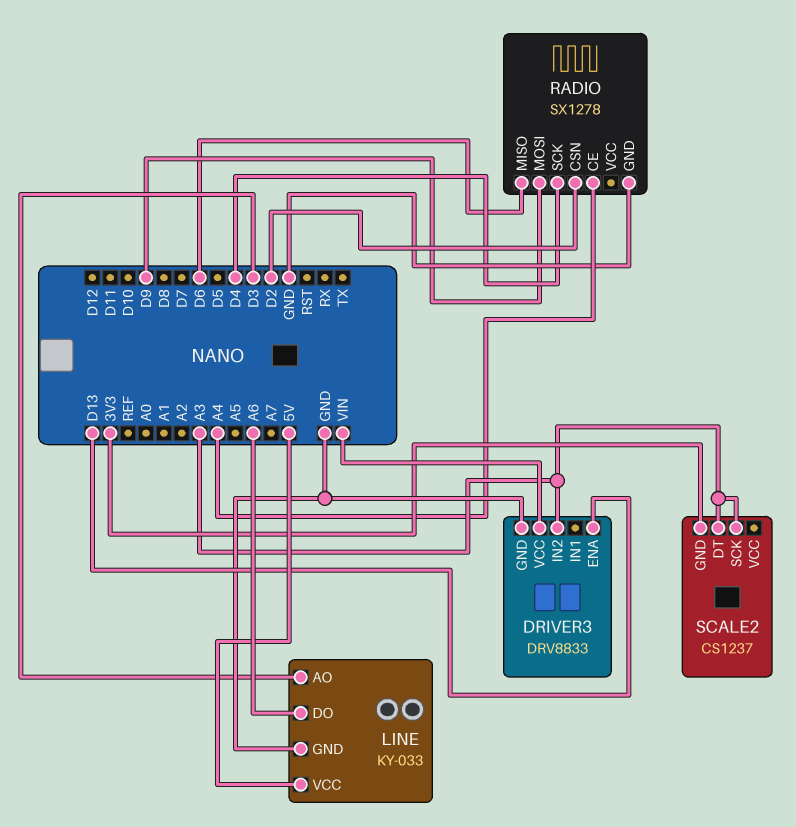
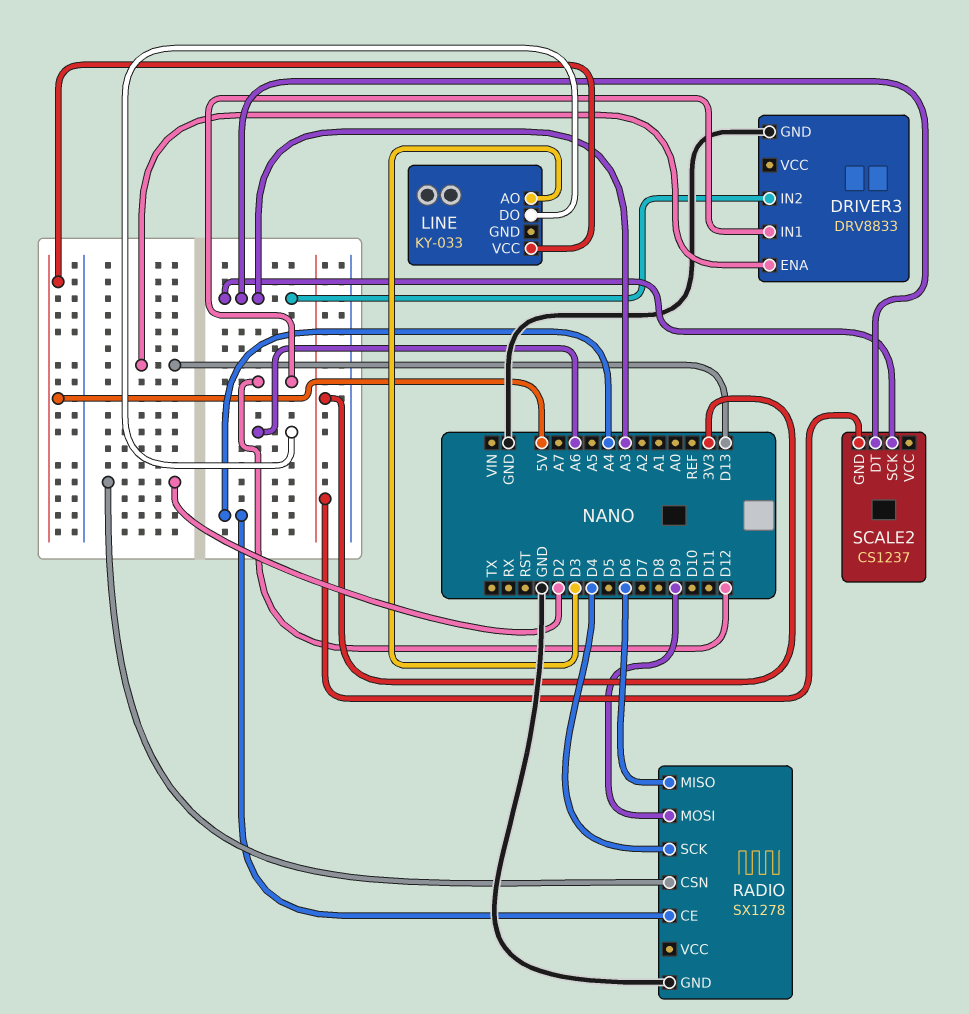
DRIVER3 pin IN1: none -> D12
DRIVER3 pin VCC: VIN -> none
LINE pin GND: GND -> none

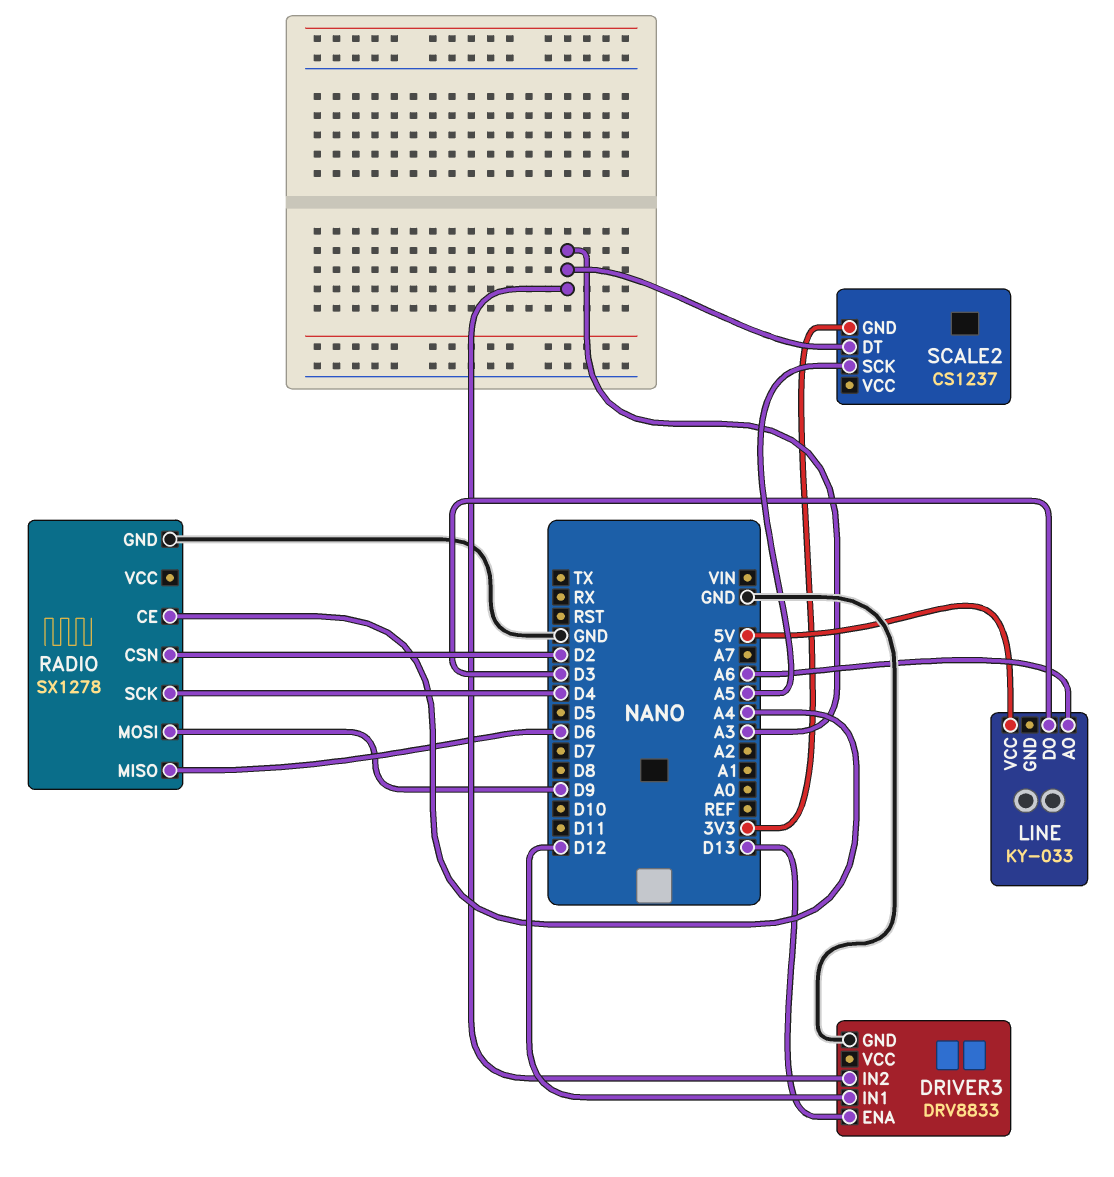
LINE pin AO: D3 -> A6
LINE pin DO: A6 -> D3
SCALE2 pin SCK: A3 -> A5

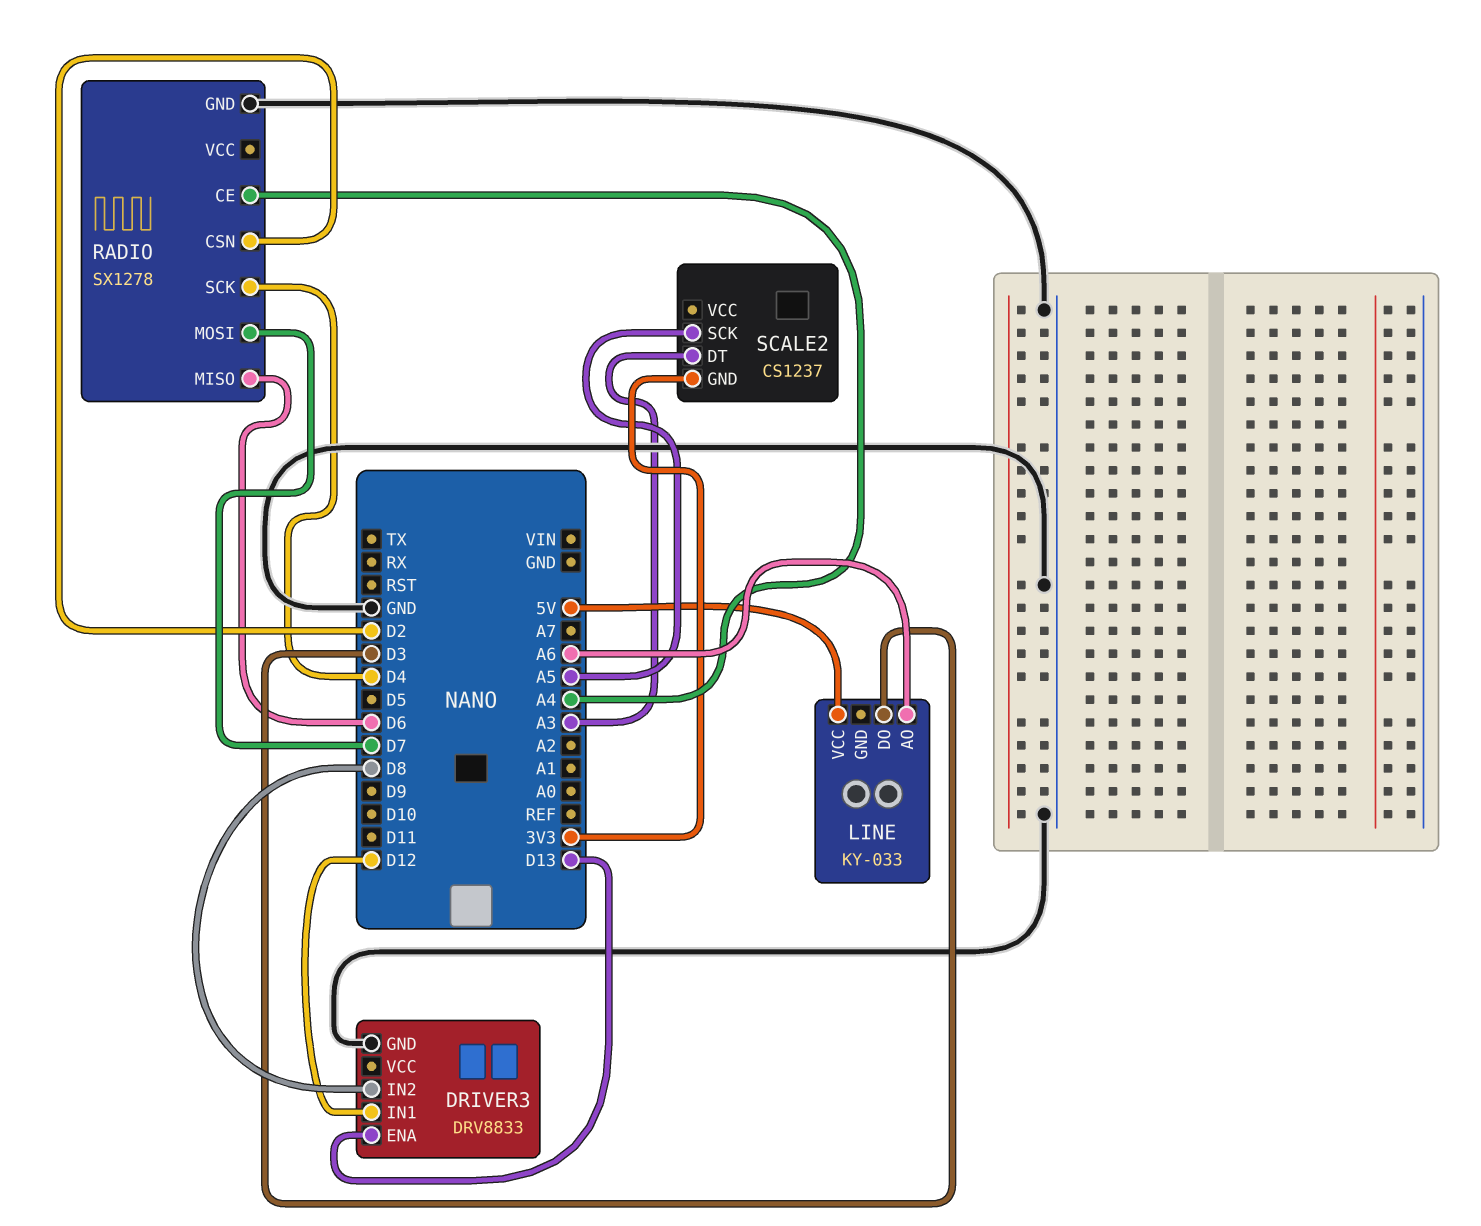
DRIVER3 pin IN2: A3 -> D8
RADIO pin MOSI: D9 -> D7

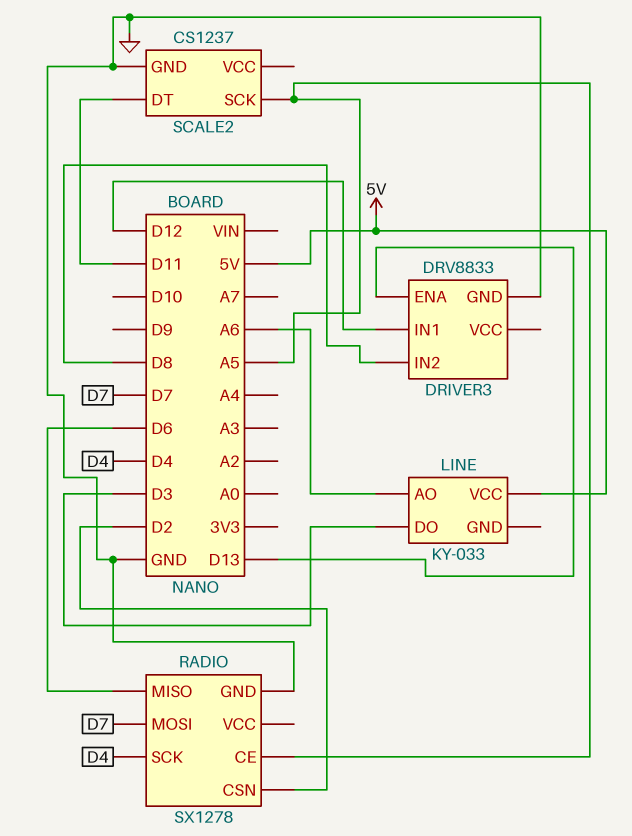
RADIO pin CE: A4 -> A5
SCALE2 pin DT: A3 -> D11
SCALE2 pin GND: 3V3 -> GND

